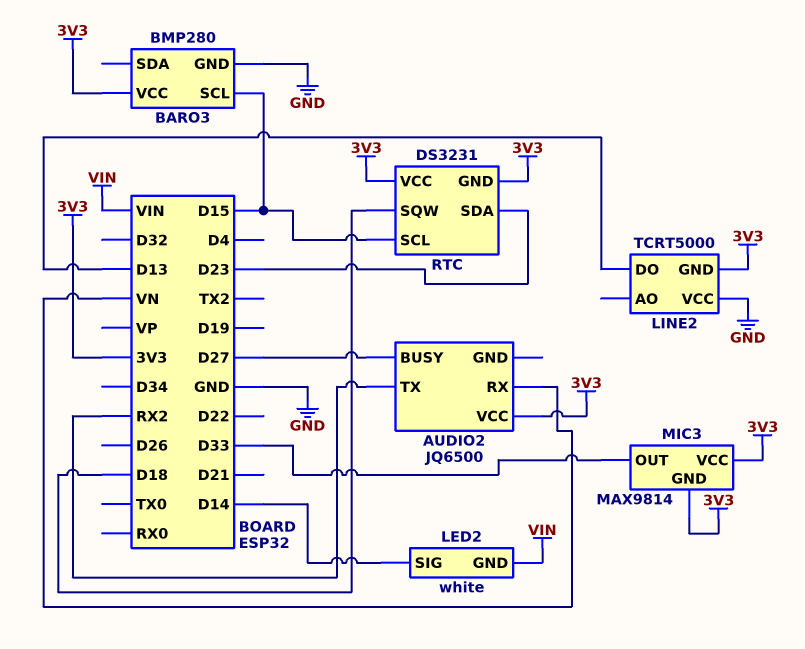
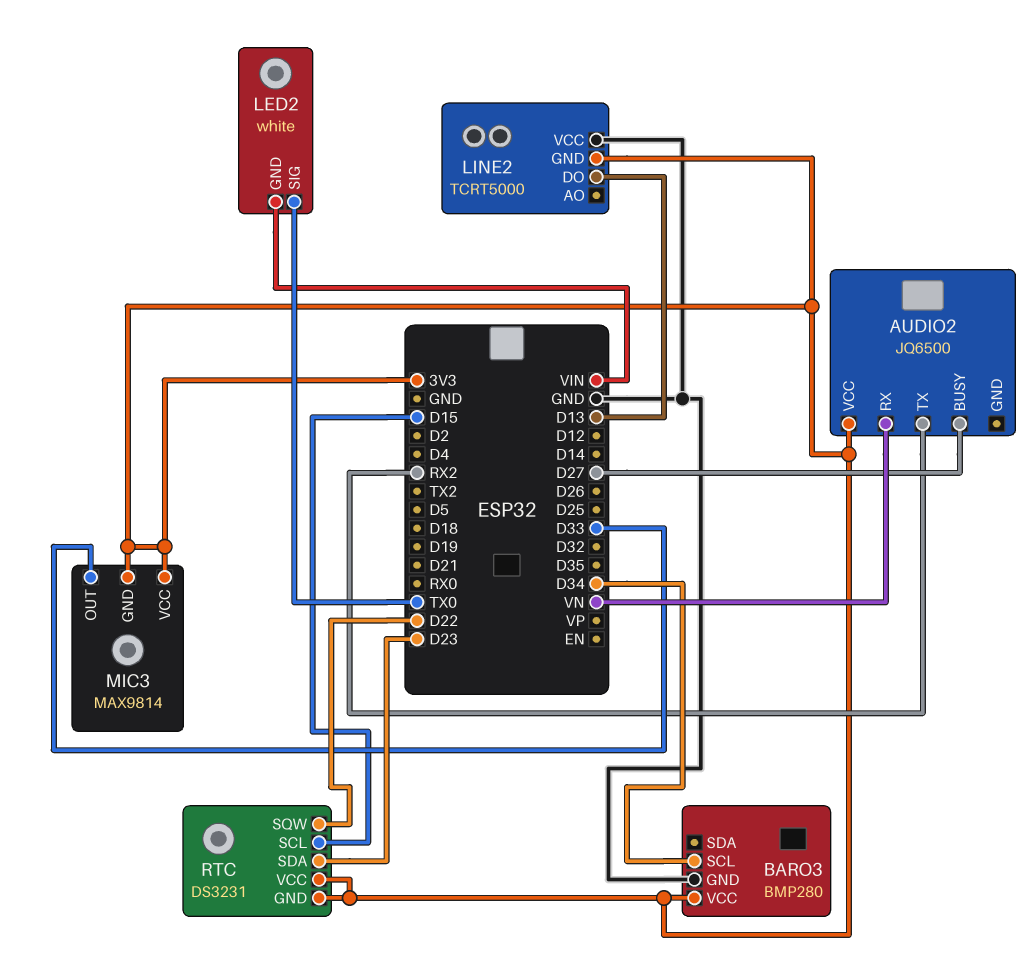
BARO3 pin SCL: D15 -> D34
LED2 pin SIG: D14 -> TX0
RTC pin SQW: D18 -> D22

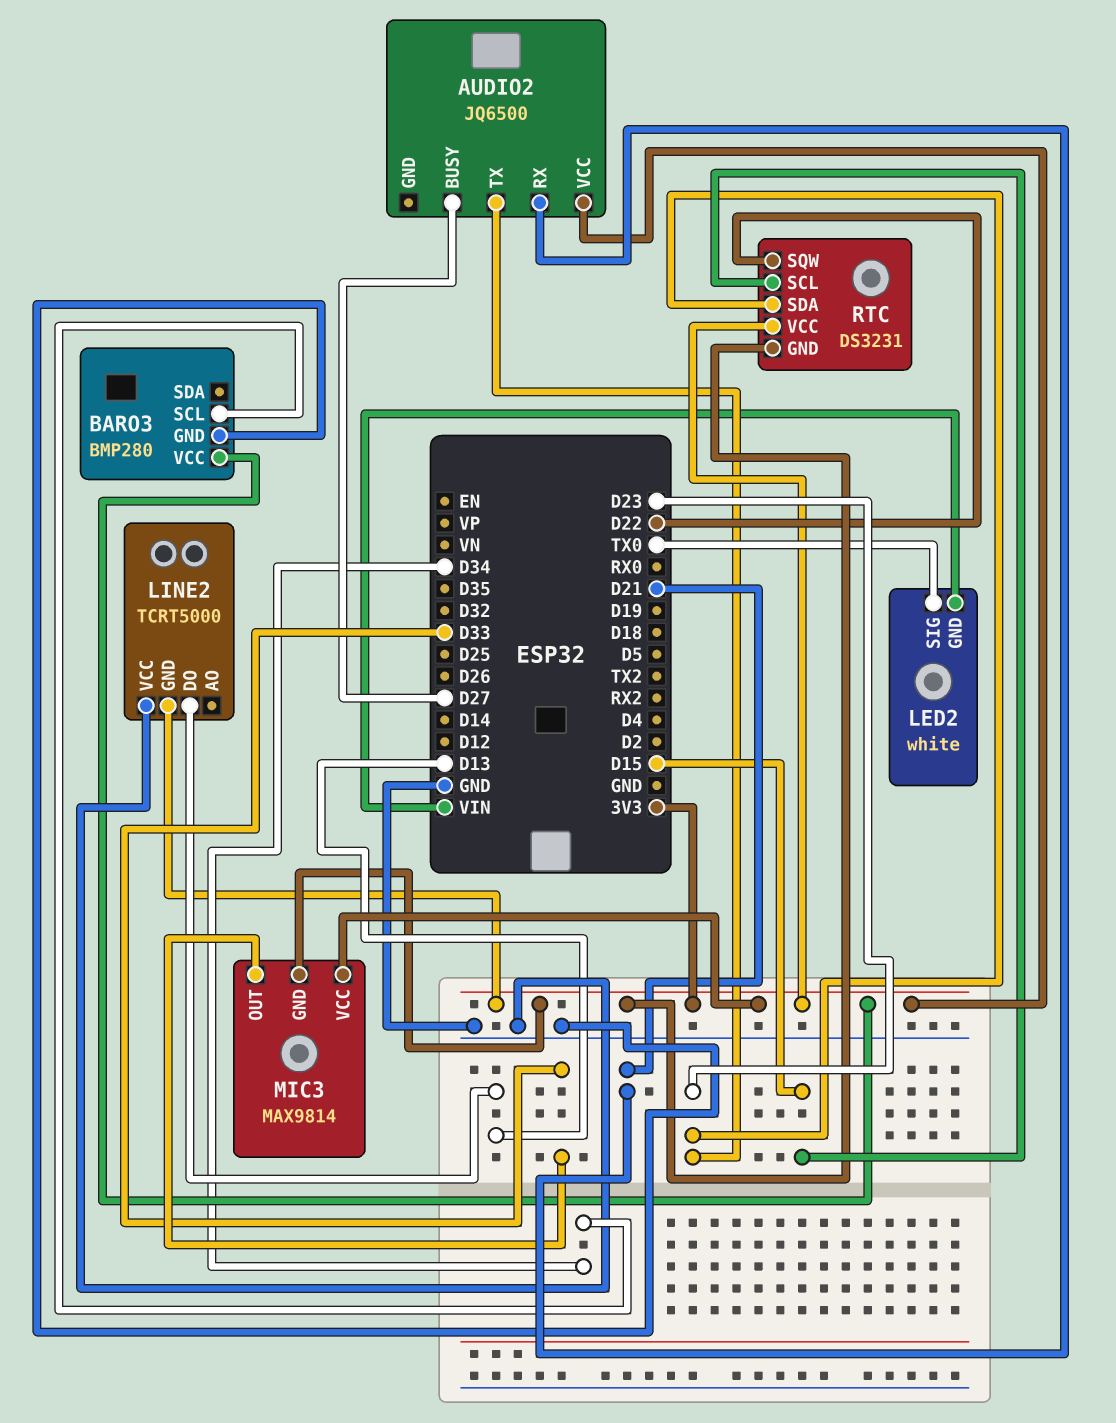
AUDIO2 pin RX: VN -> D21
AUDIO2 pin TX: RX2 -> D23

